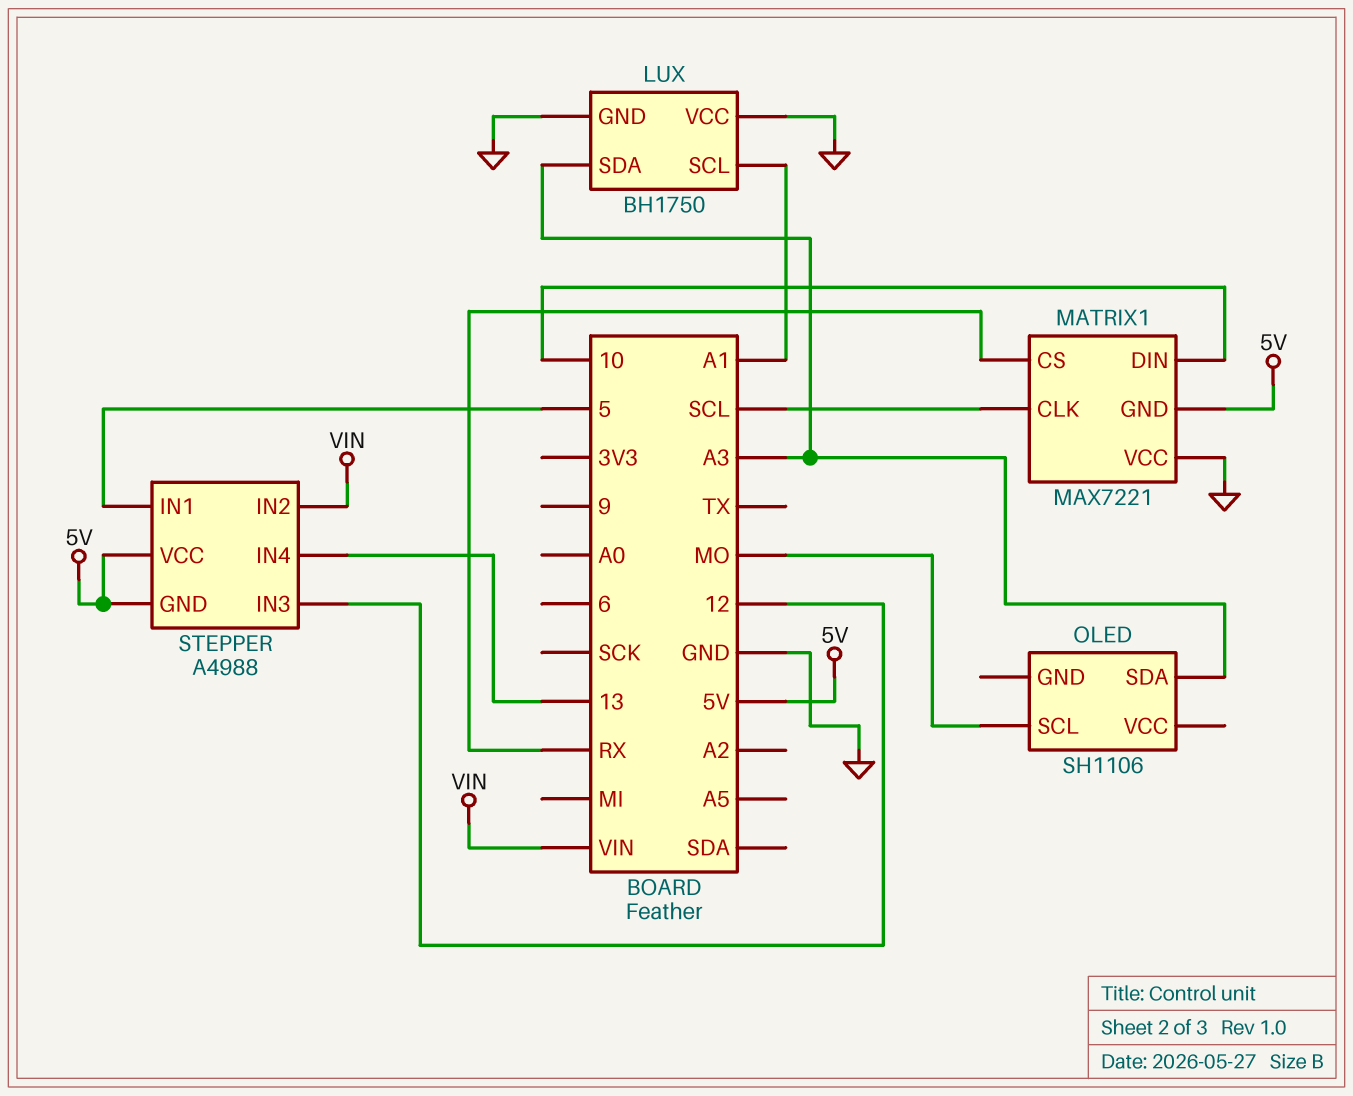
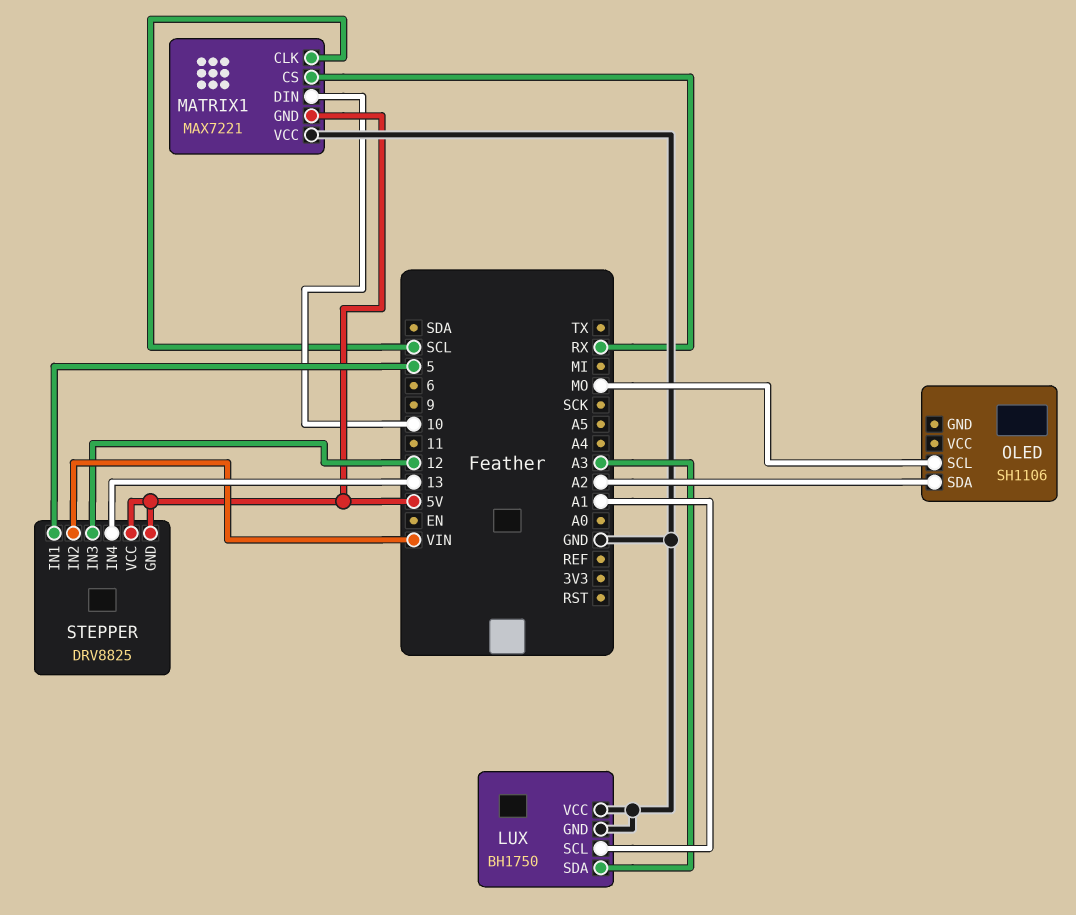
OLED pin SDA: A3 -> A2
STEPPER: A4988 -> DRV8825

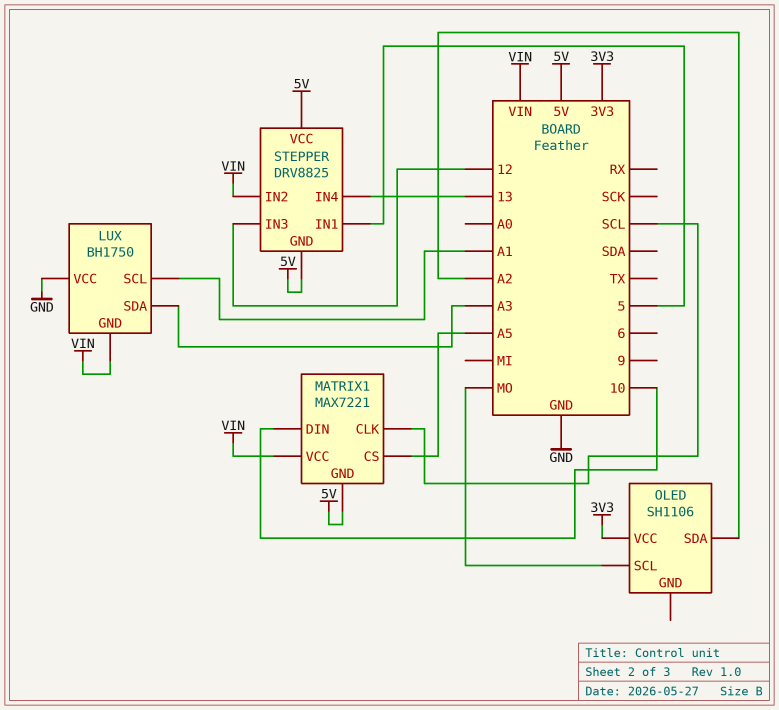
LUX pin GND: GND -> VIN
MATRIX1 pin CS: RX -> A5
MATRIX1 pin VCC: GND -> VIN
OLED pin VCC: none -> 3V3

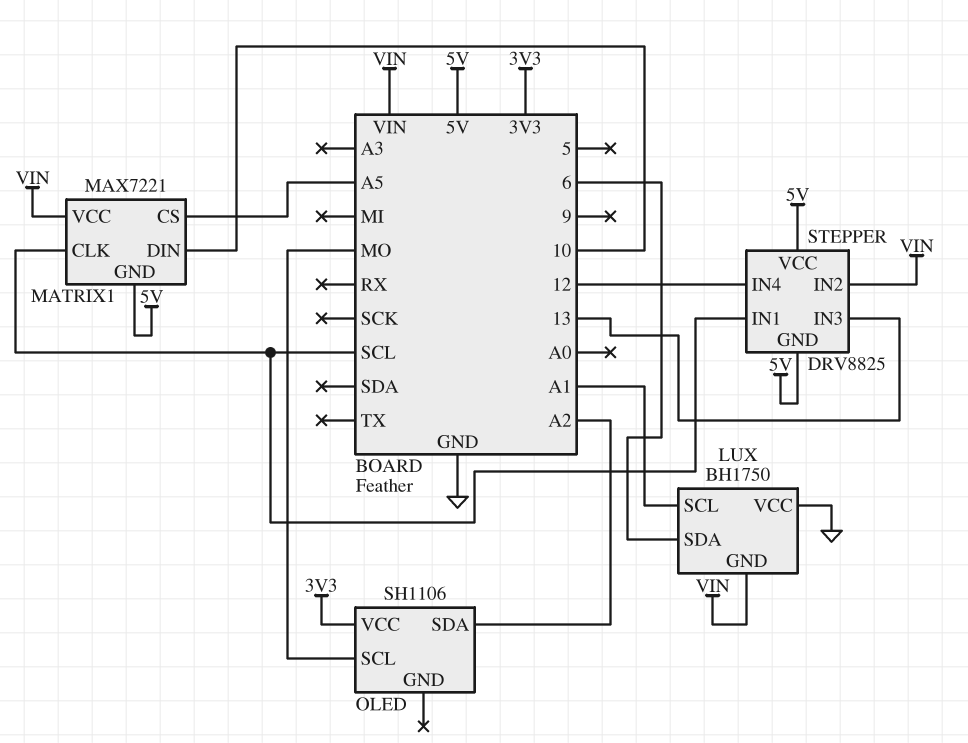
LUX pin SDA: A3 -> 6
STEPPER pin IN1: 5 -> SCL
STEPPER pin IN3: 12 -> 13
STEPPER pin IN4: 13 -> 12

